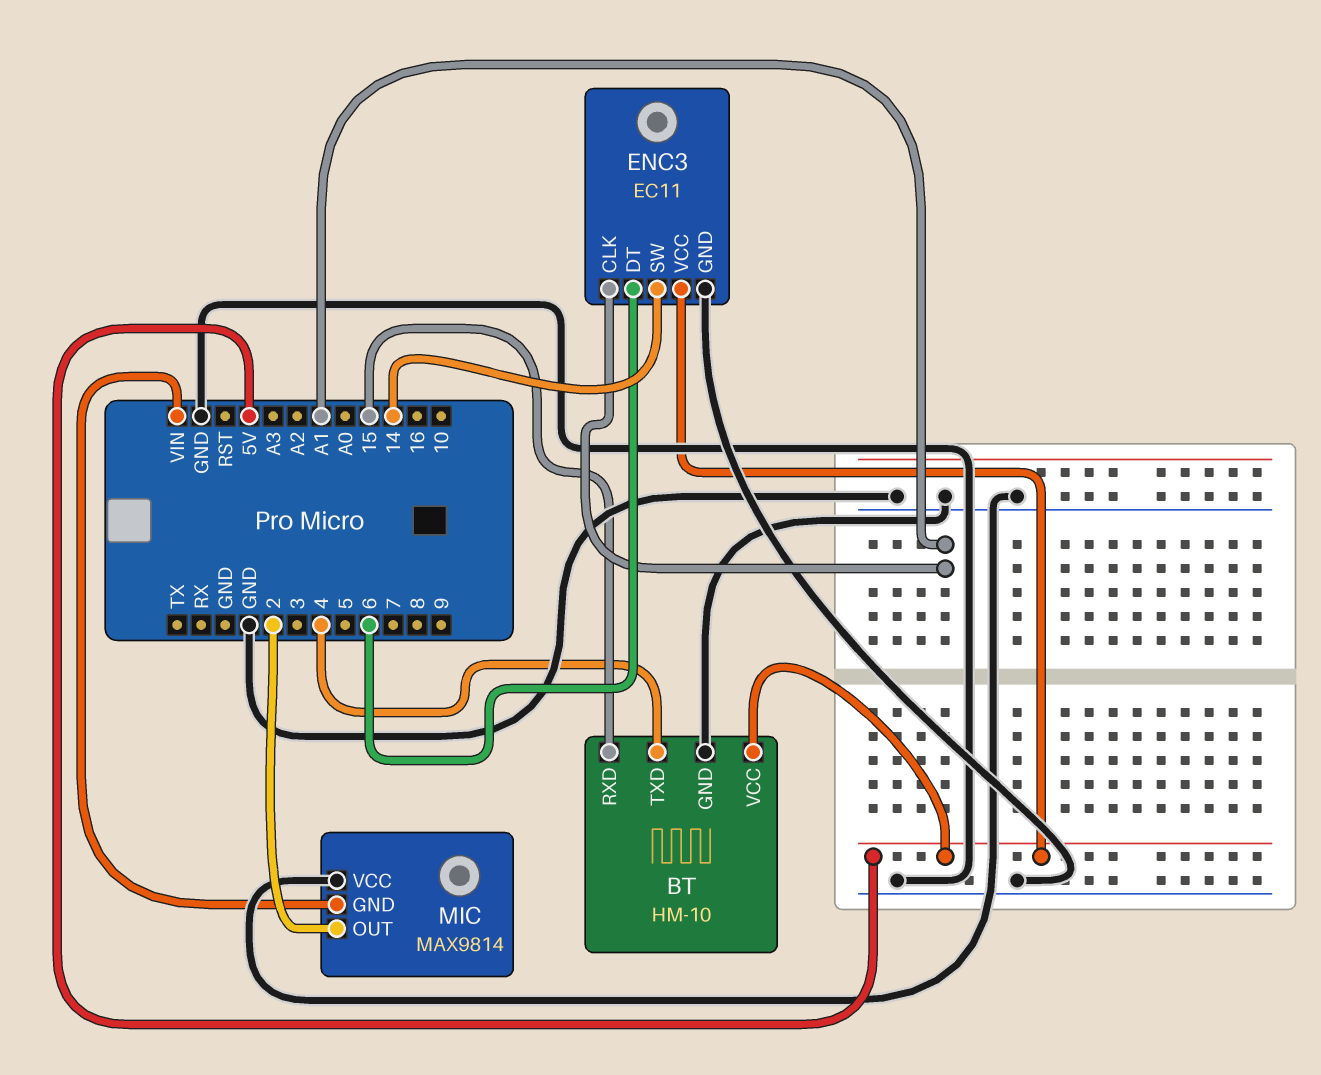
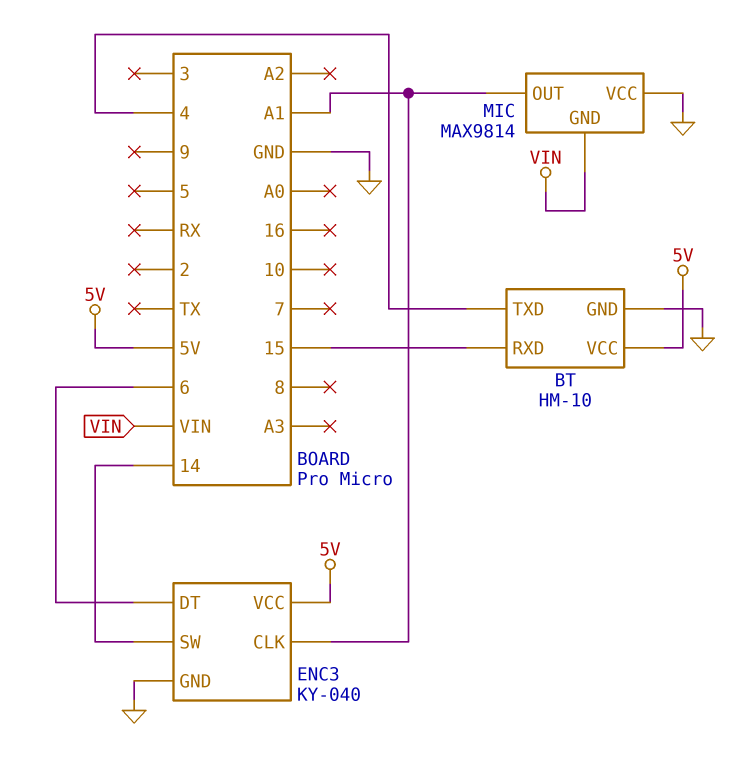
ENC3: EC11 -> KY-040
MIC pin OUT: 2 -> A1

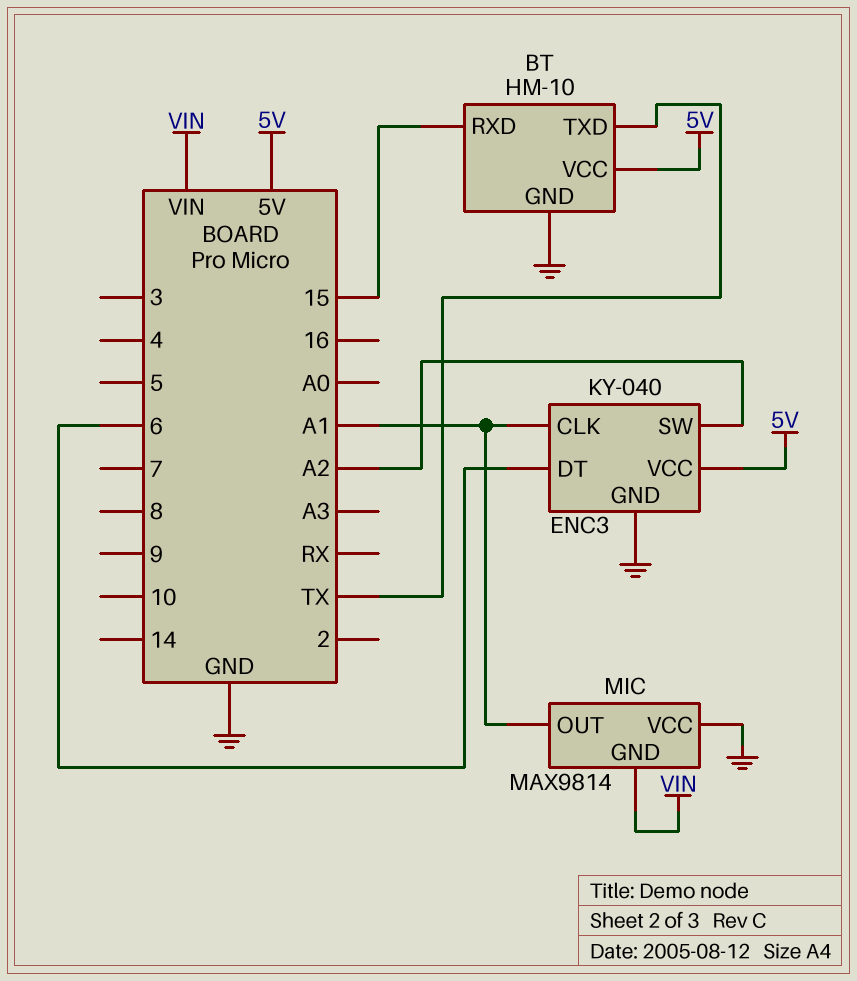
BT pin TXD: 4 -> TX
ENC3 pin SW: 14 -> A2

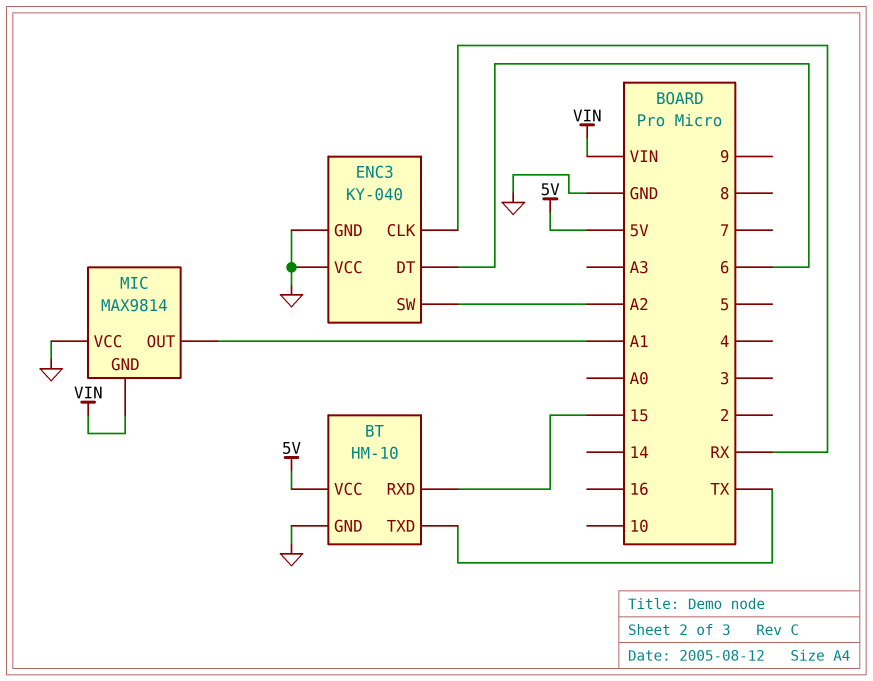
ENC3 pin CLK: A1 -> RX
ENC3 pin VCC: 5V -> GND

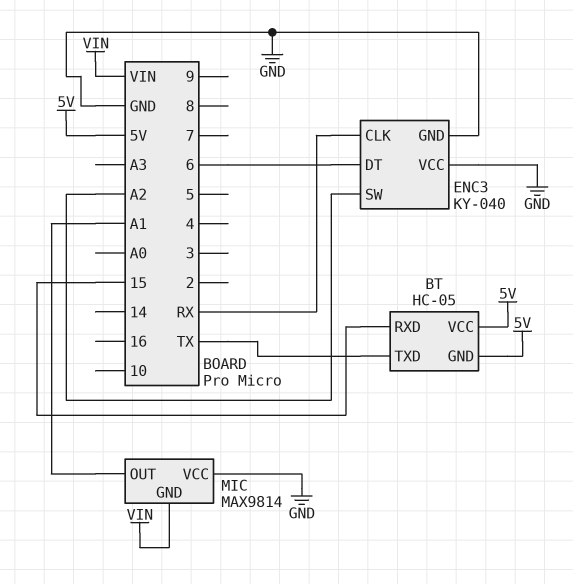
BT: HM-10 -> HC-05
BT pin GND: GND -> 5V

